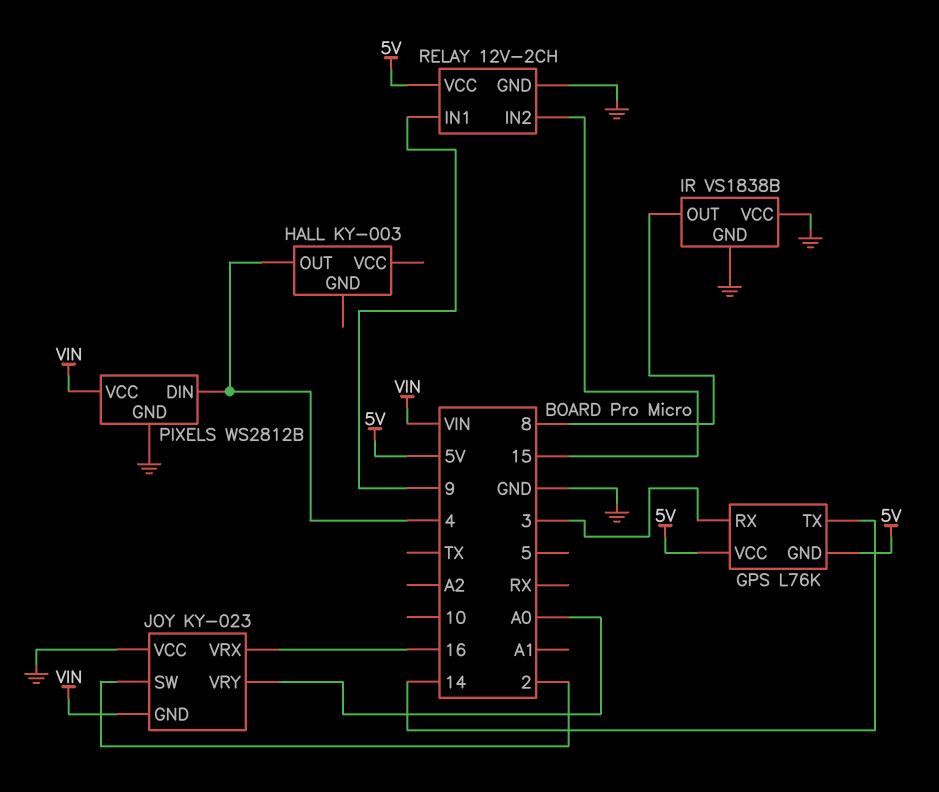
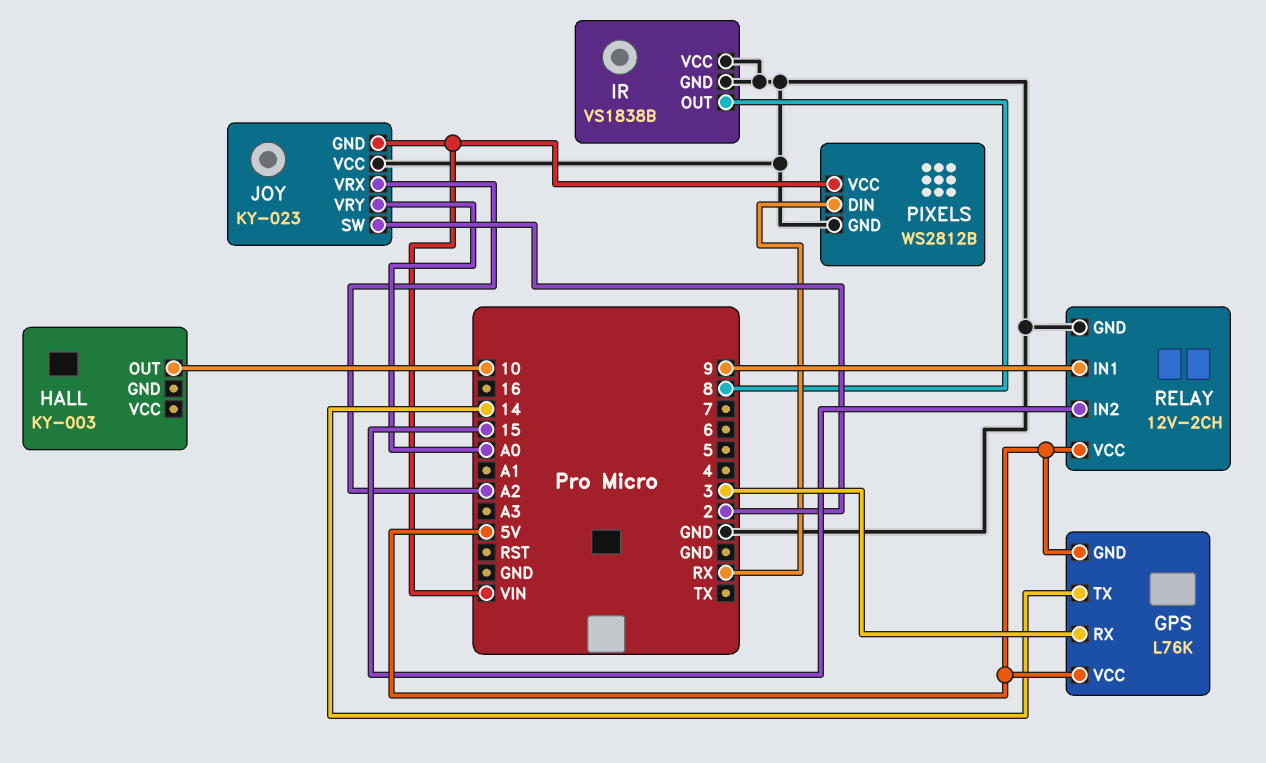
HALL pin OUT: 4 -> 10
JOY pin VRX: 16 -> A2
PIXELS pin DIN: 4 -> RX

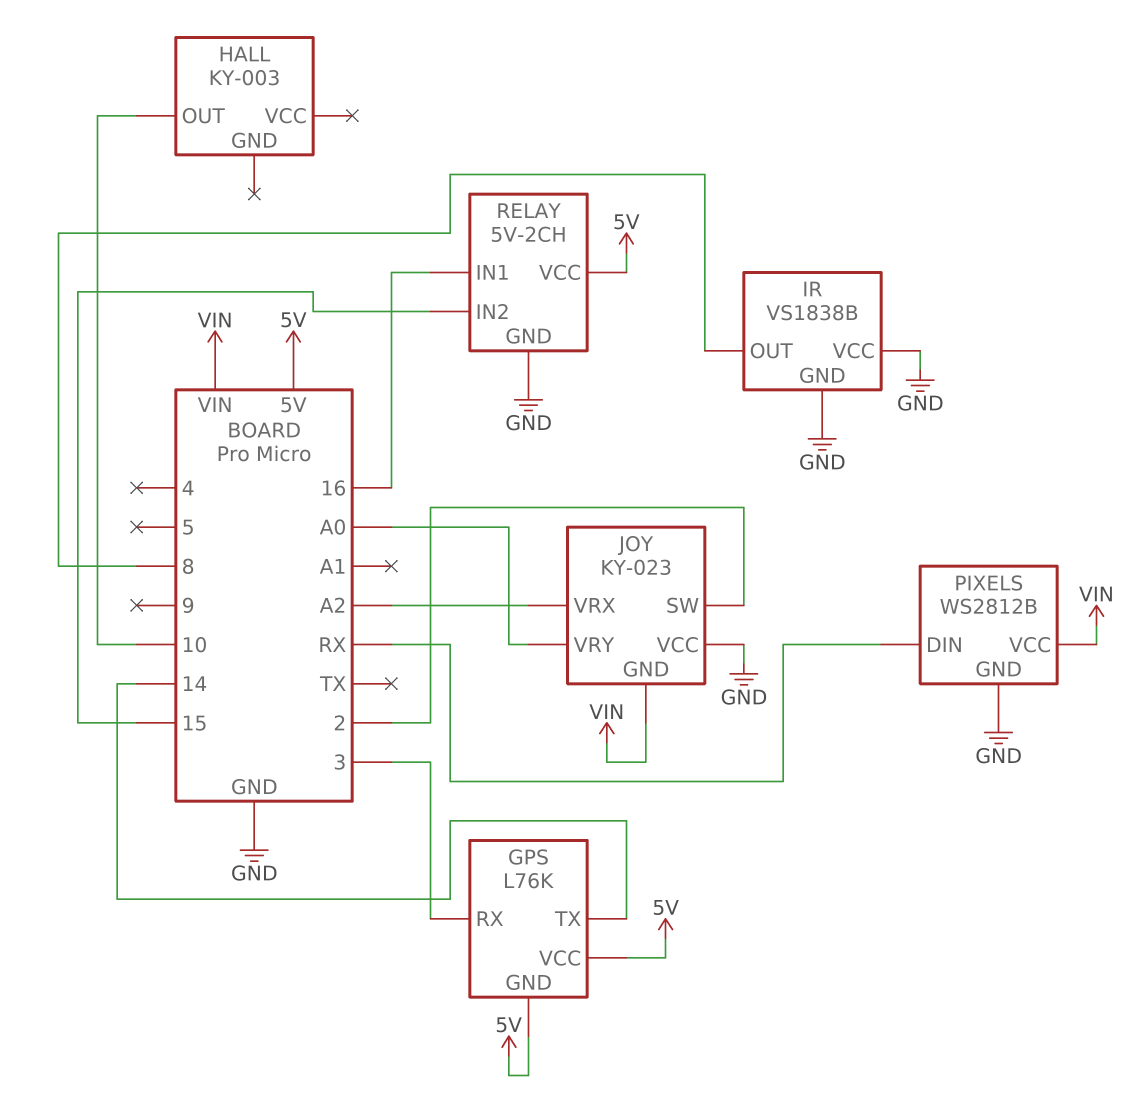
RELAY: 12V-2CH -> 5V-2CH
RELAY pin IN1: 9 -> 16

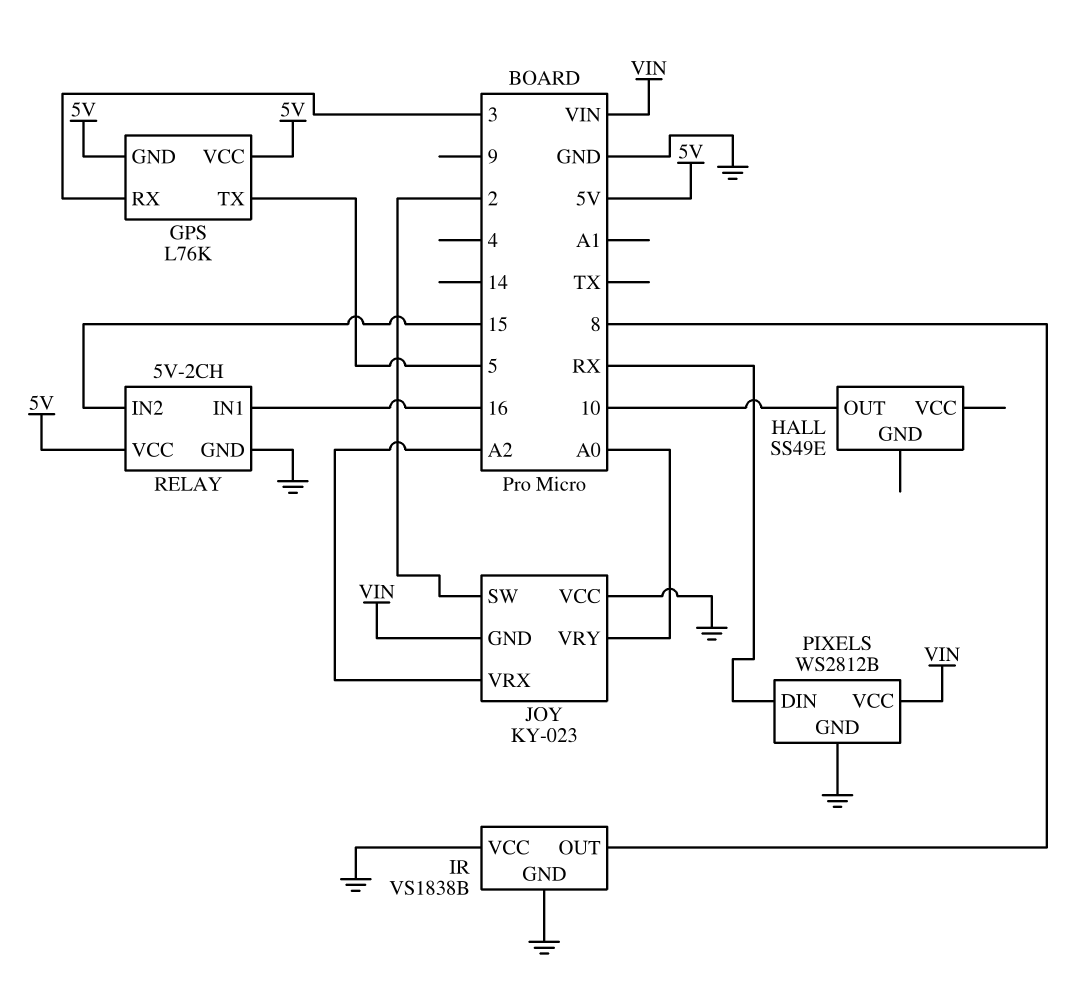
GPS pin TX: 14 -> 5
HALL: KY-003 -> SS49E

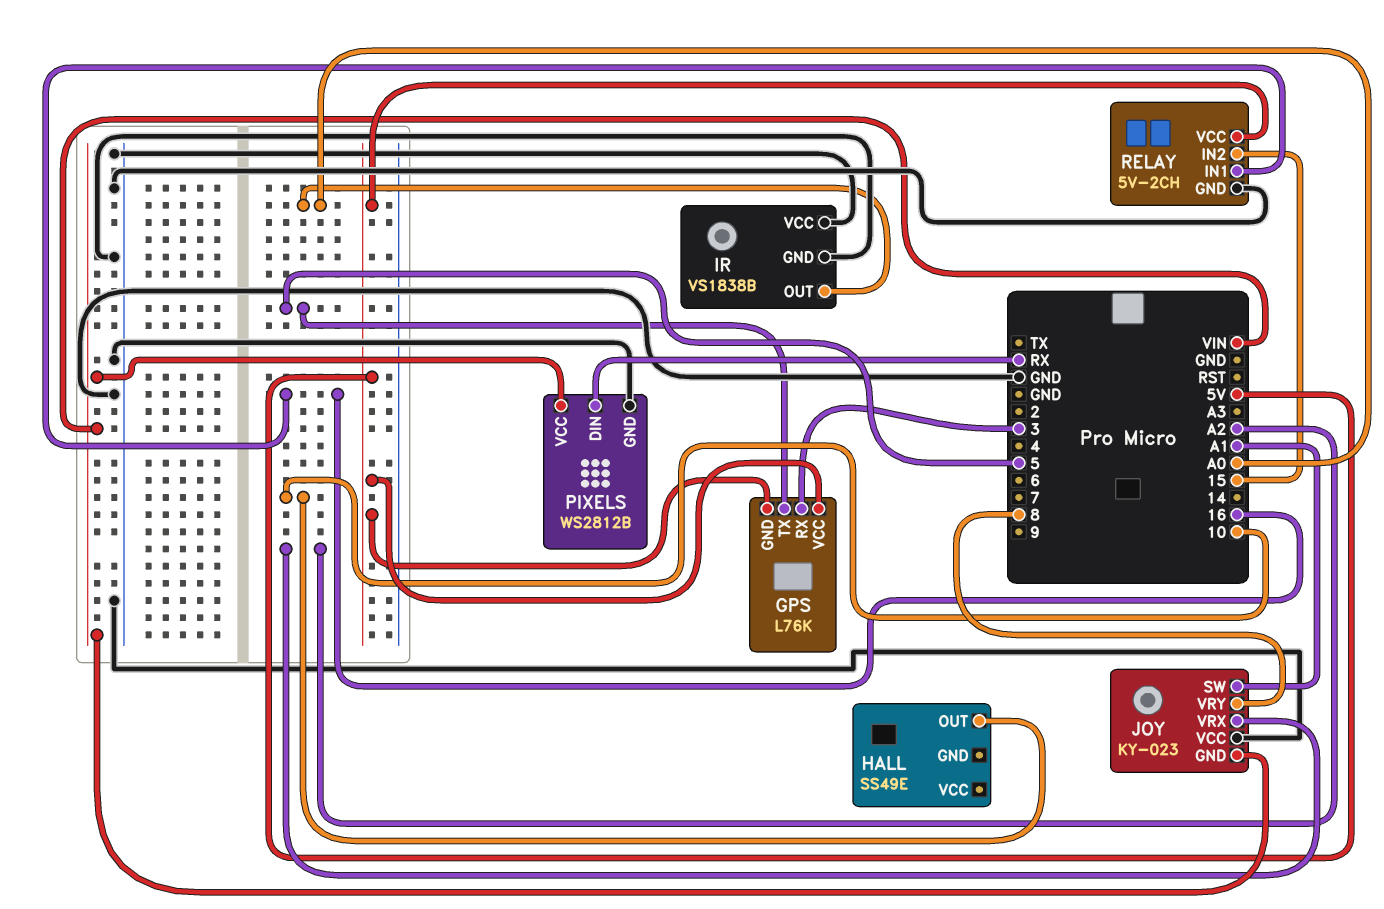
IR pin OUT: 8 -> A0
JOY pin SW: 2 -> A1
JOY pin VRY: A0 -> 8

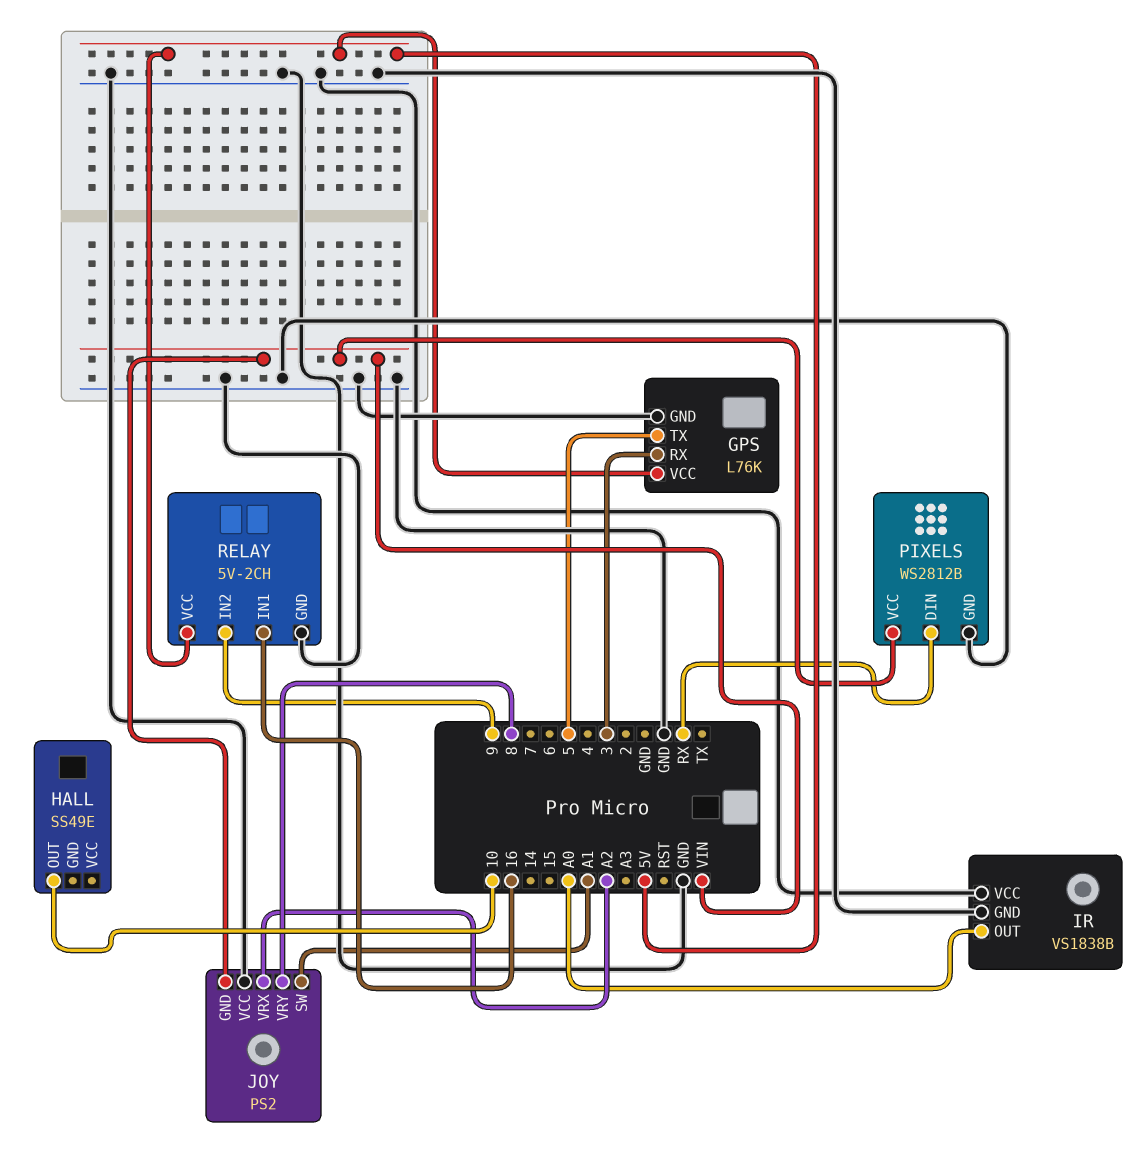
GPS pin GND: 5V -> GND
JOY: KY-023 -> PS2
RELAY pin IN2: 15 -> 9

